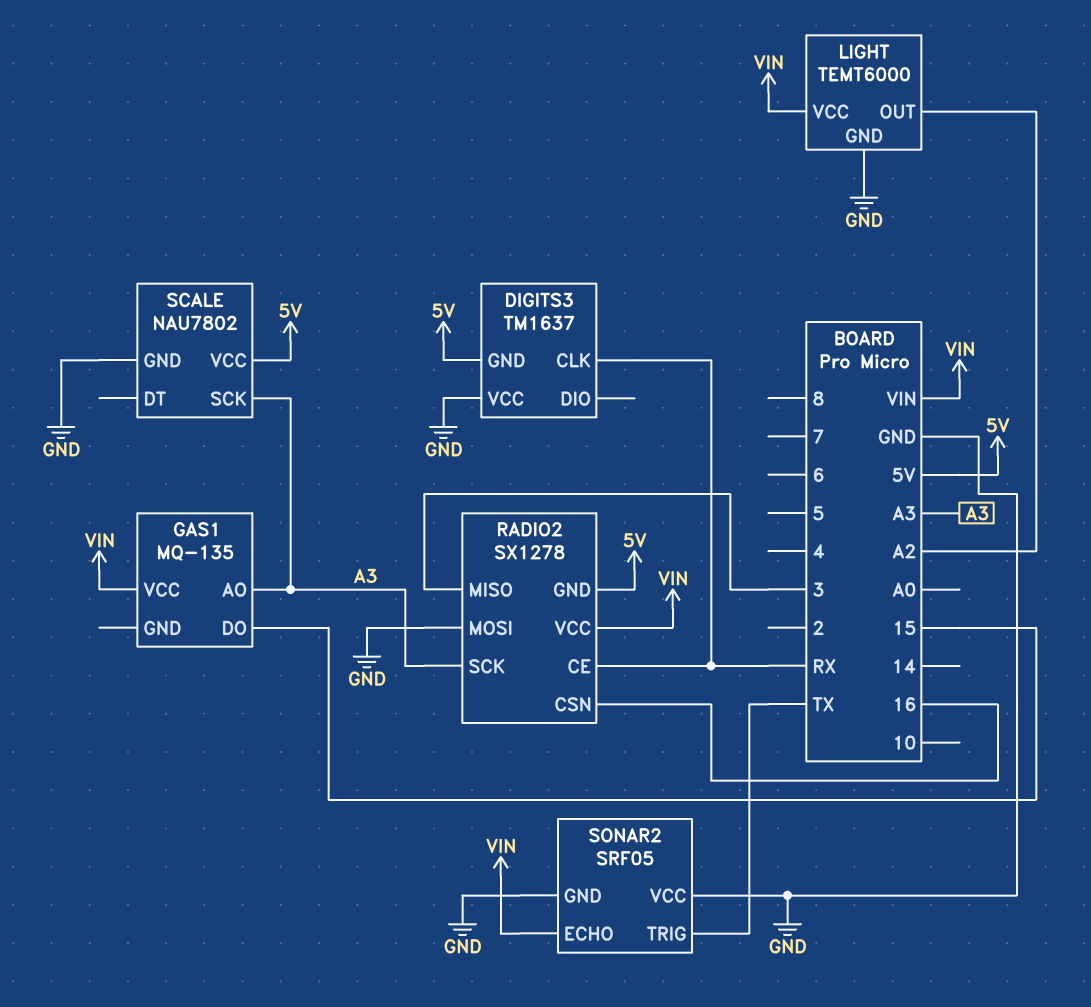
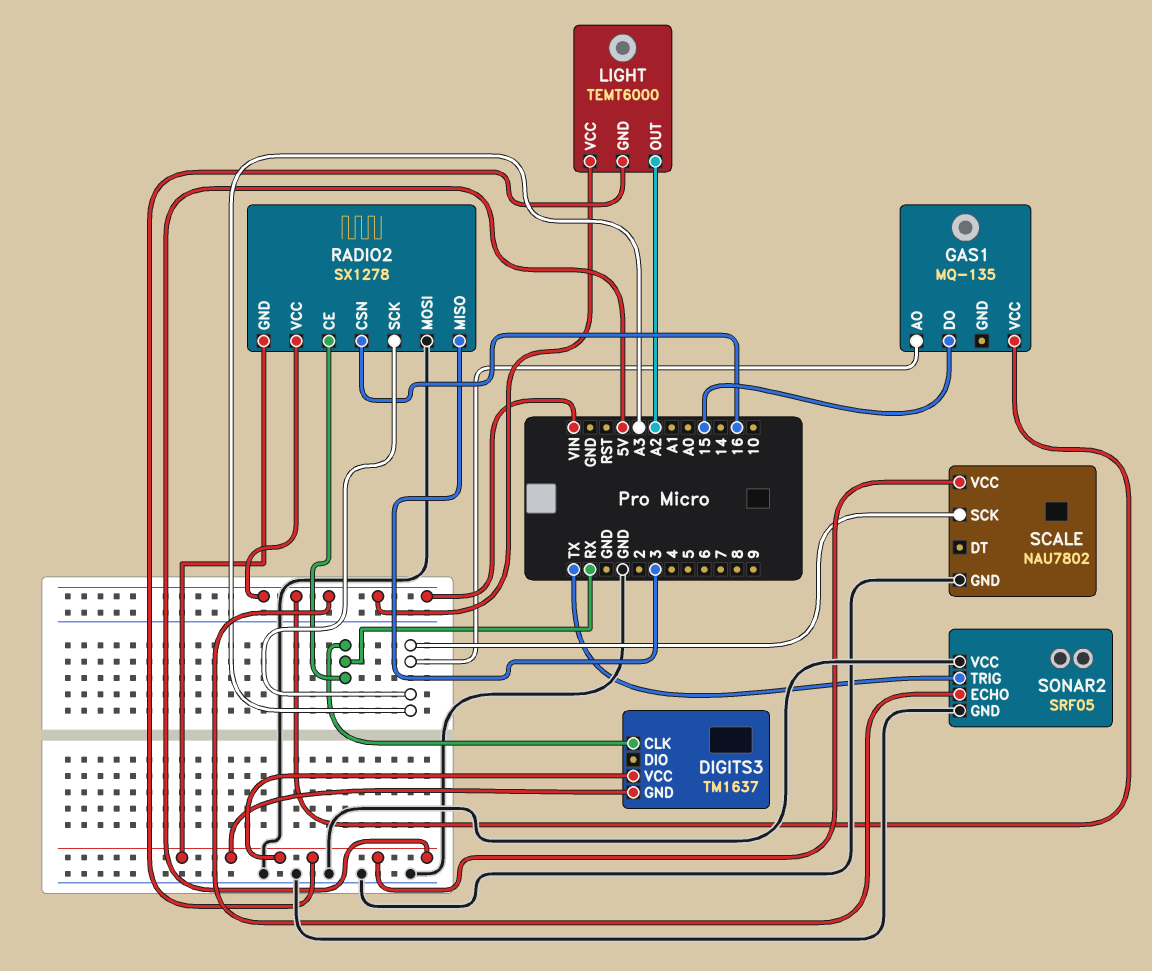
DIGITS3 pin VCC: GND -> 5V
LIGHT pin GND: GND -> 5V

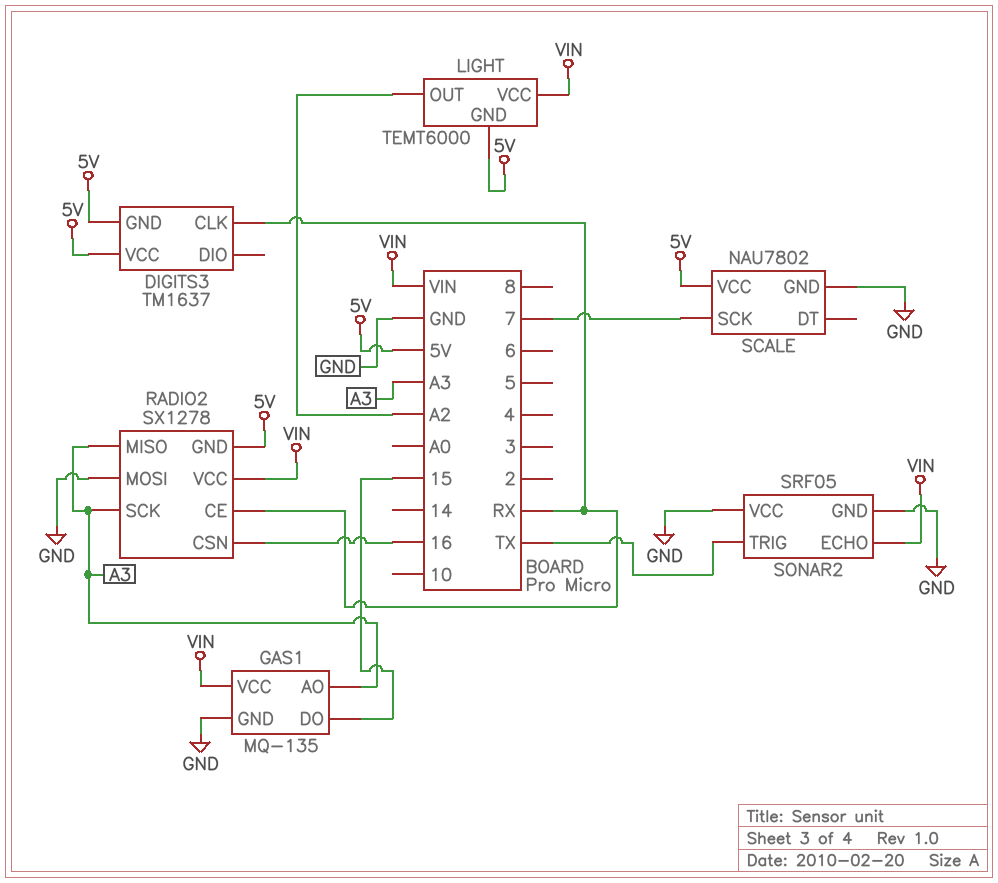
GAS1 pin GND: none -> GND
RADIO2 pin MISO: 3 -> A3
SCALE pin SCK: A3 -> 7

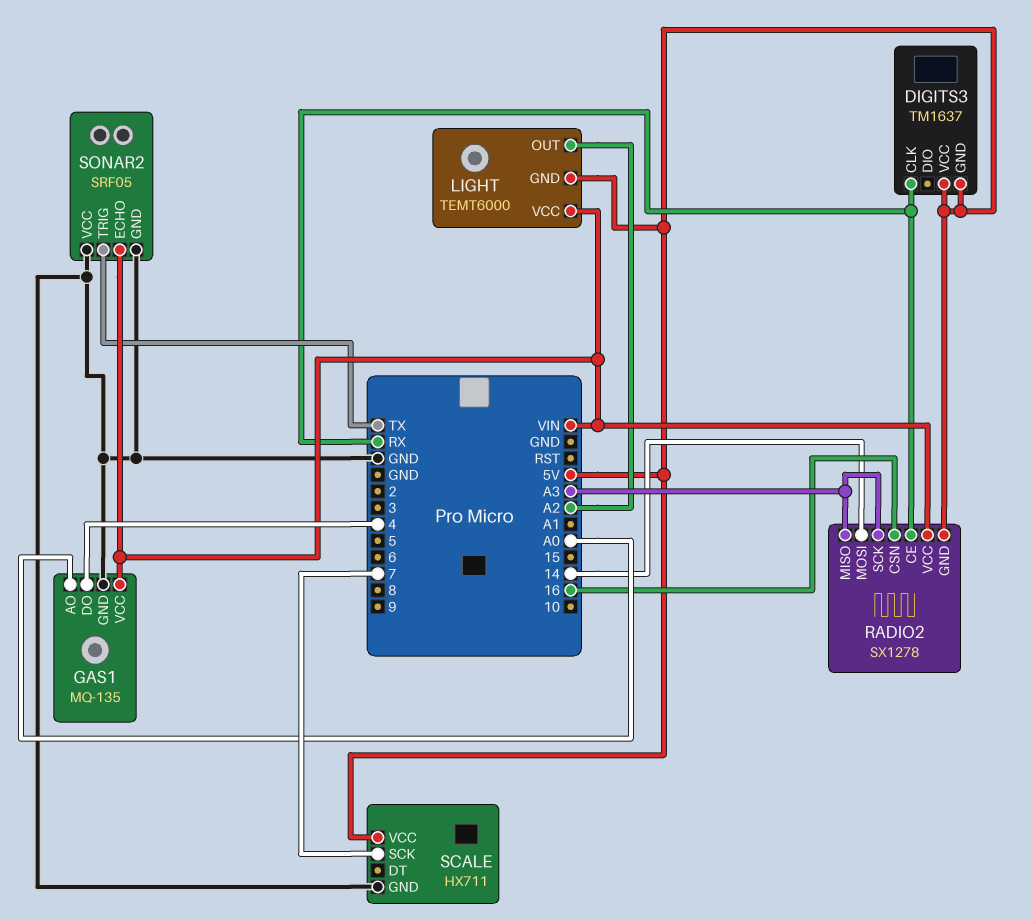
GAS1 pin AO: A3 -> A0
GAS1 pin DO: 15 -> 4
RADIO2 pin MOSI: GND -> 14
SCALE: NAU7802 -> HX711

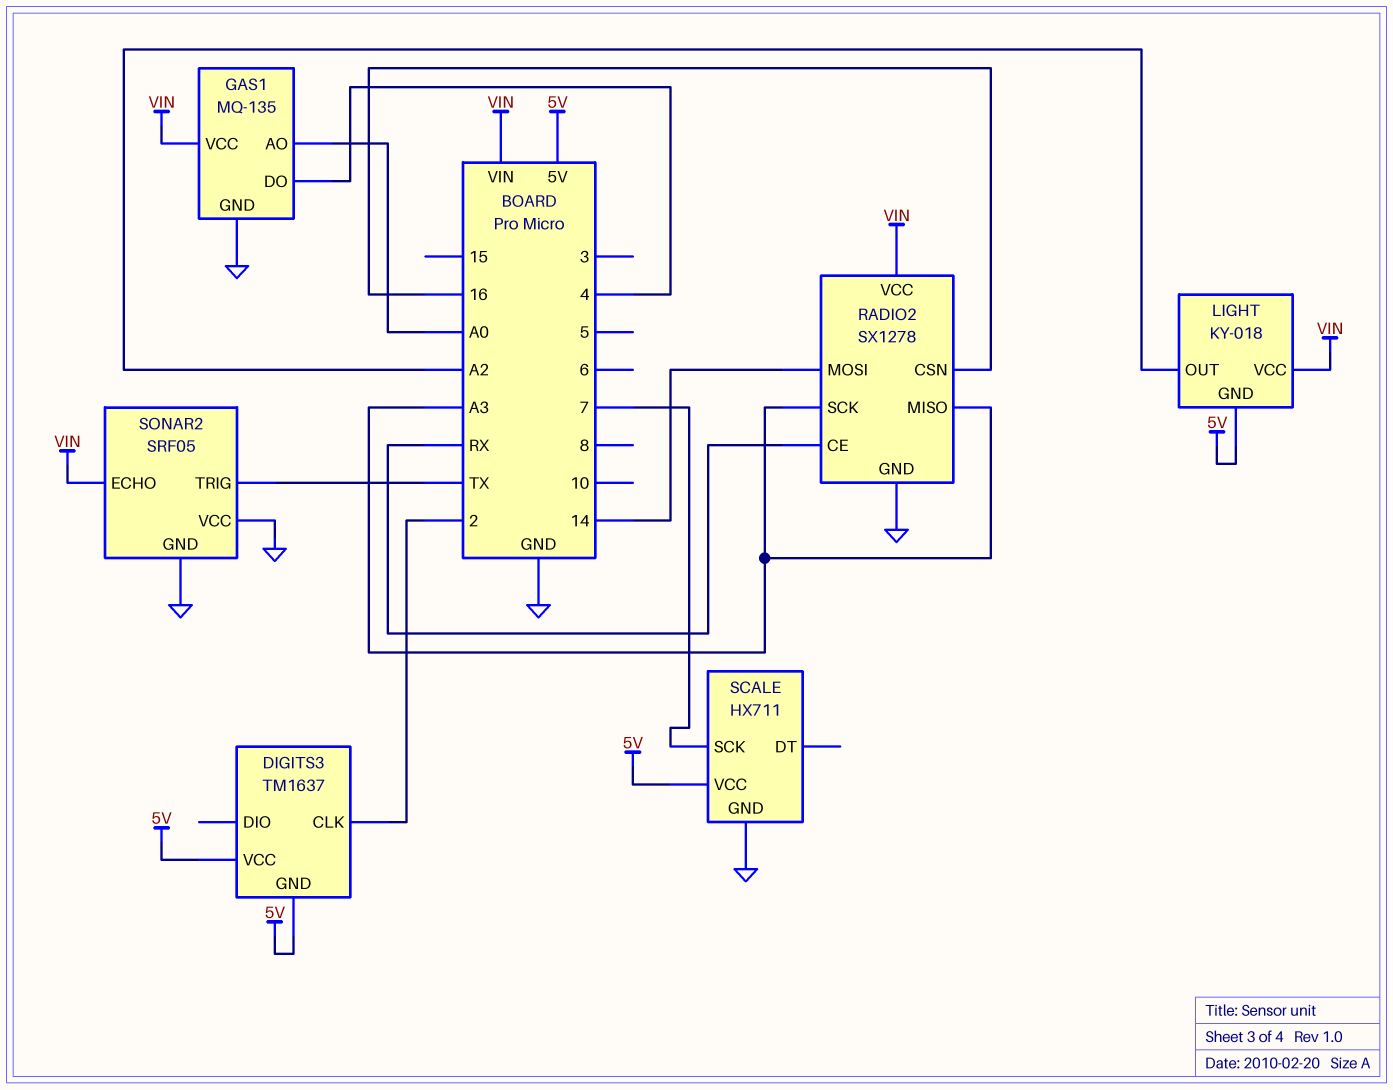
DIGITS3 pin CLK: RX -> 2
LIGHT: TEMT6000 -> KY-018
RADIO2 pin GND: 5V -> GND

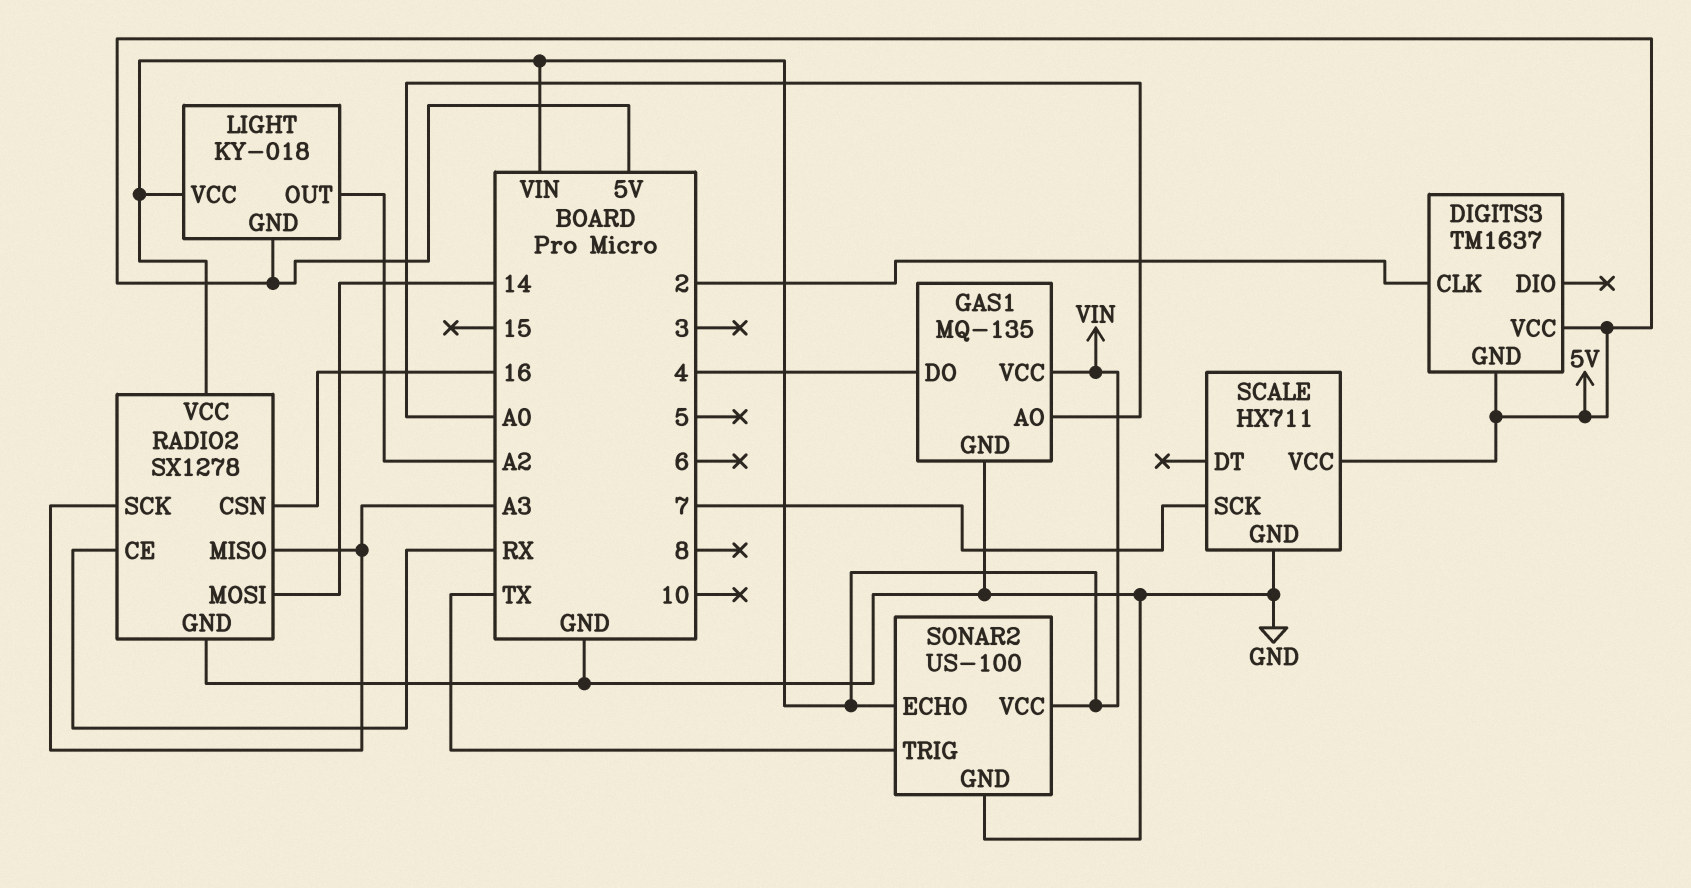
SONAR2: SRF05 -> US-100
SONAR2 pin VCC: GND -> VIN

